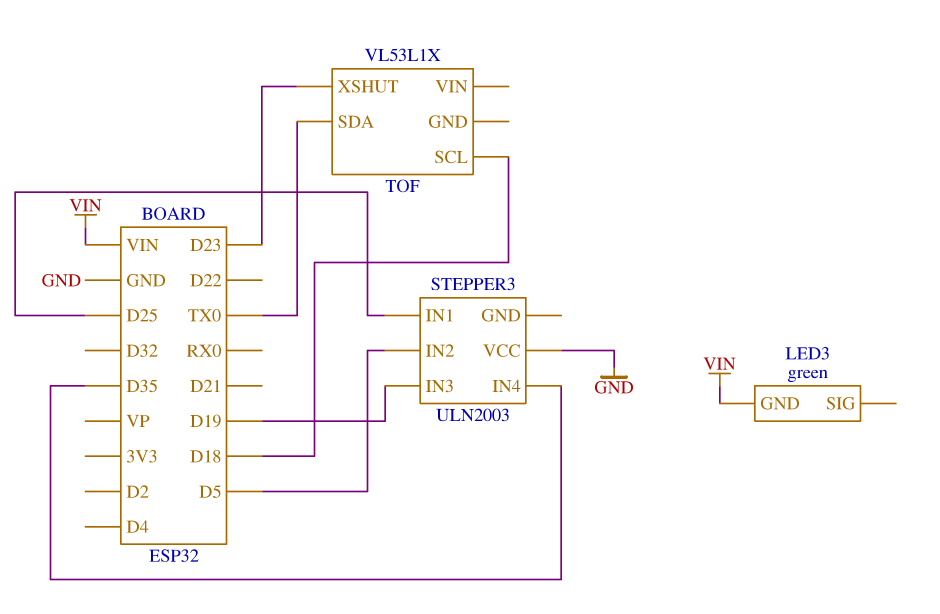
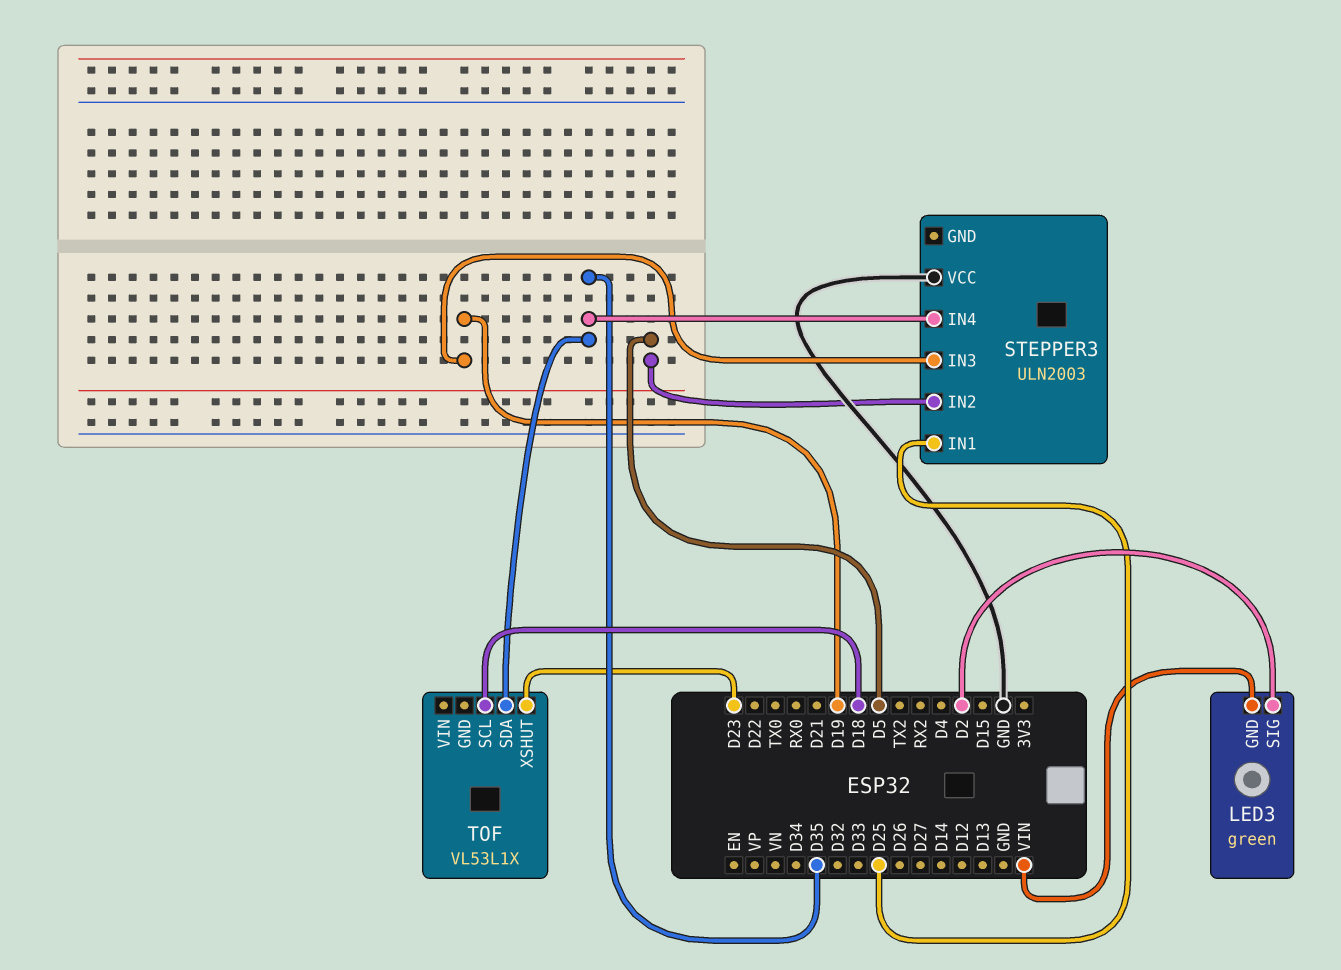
LED3 pin SIG: none -> D2
TOF pin SDA: TX0 -> D35

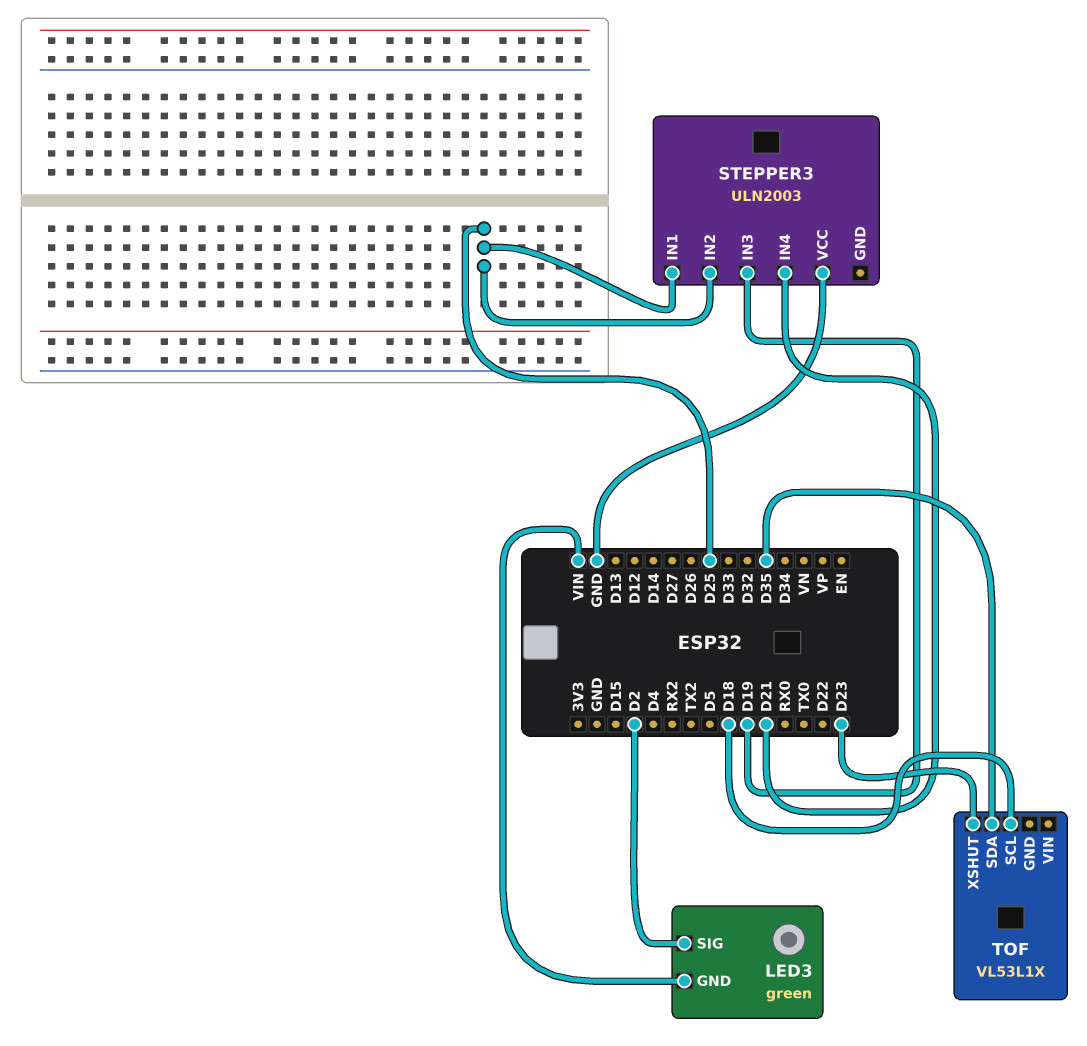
STEPPER3 pin IN2: D5 -> D25
STEPPER3 pin IN4: D35 -> D21

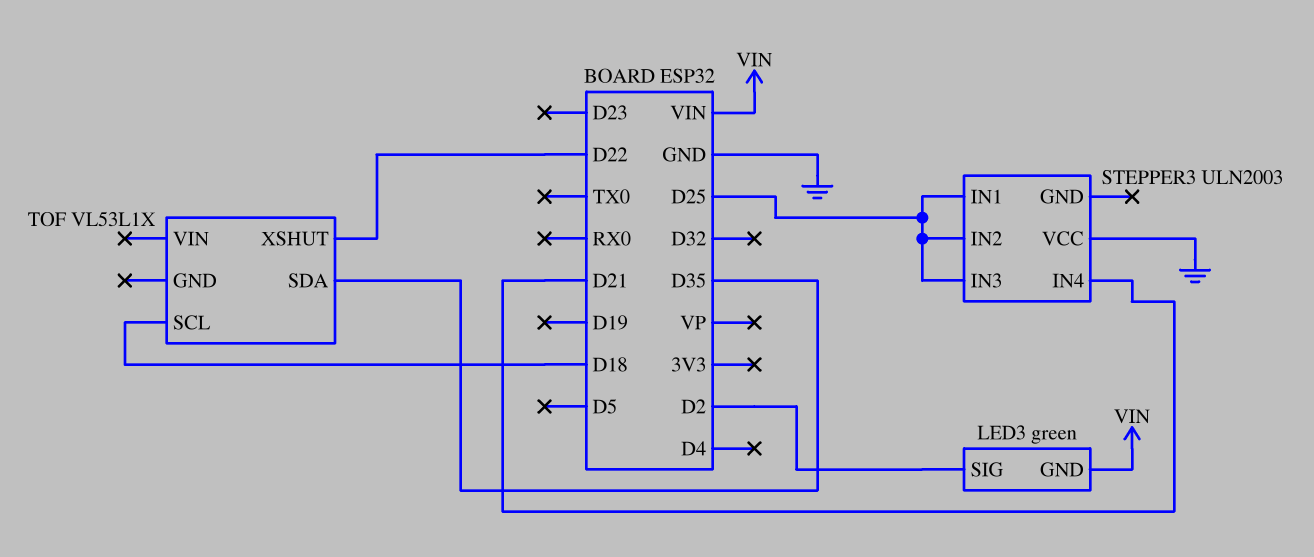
STEPPER3 pin IN3: D19 -> D25
TOF pin XSHUT: D23 -> D22

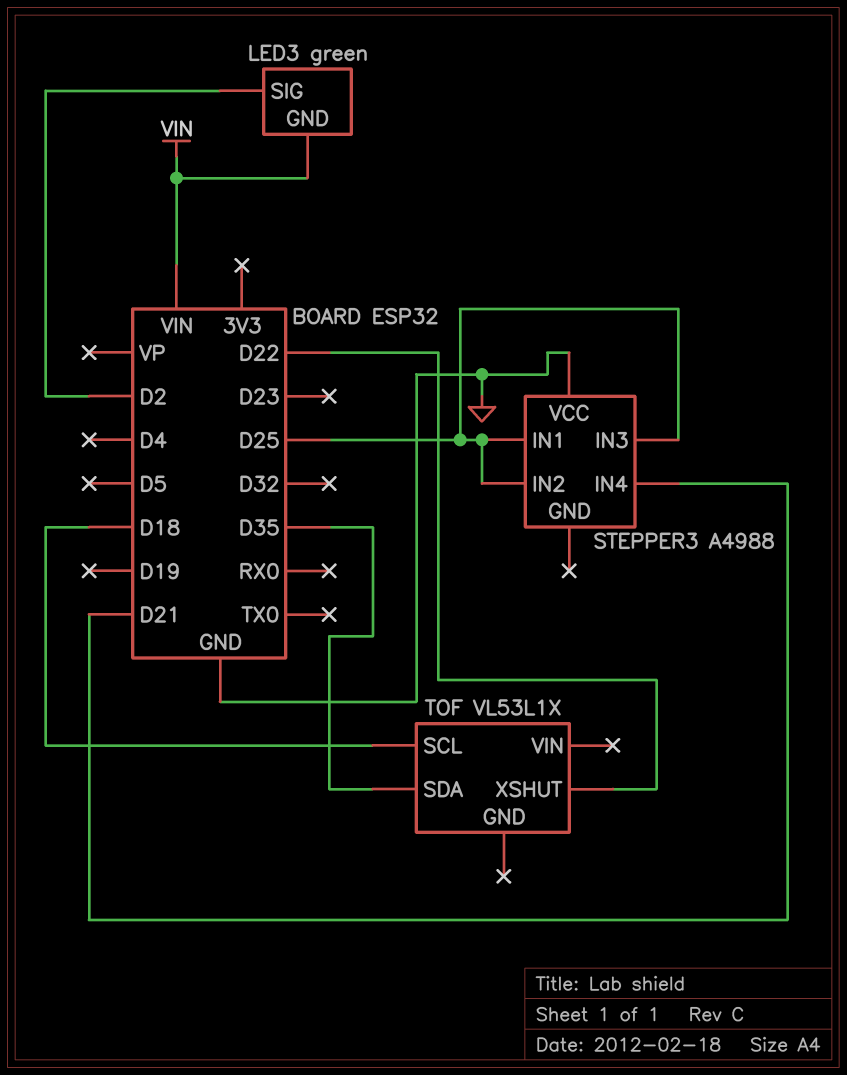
STEPPER3: ULN2003 -> A4988

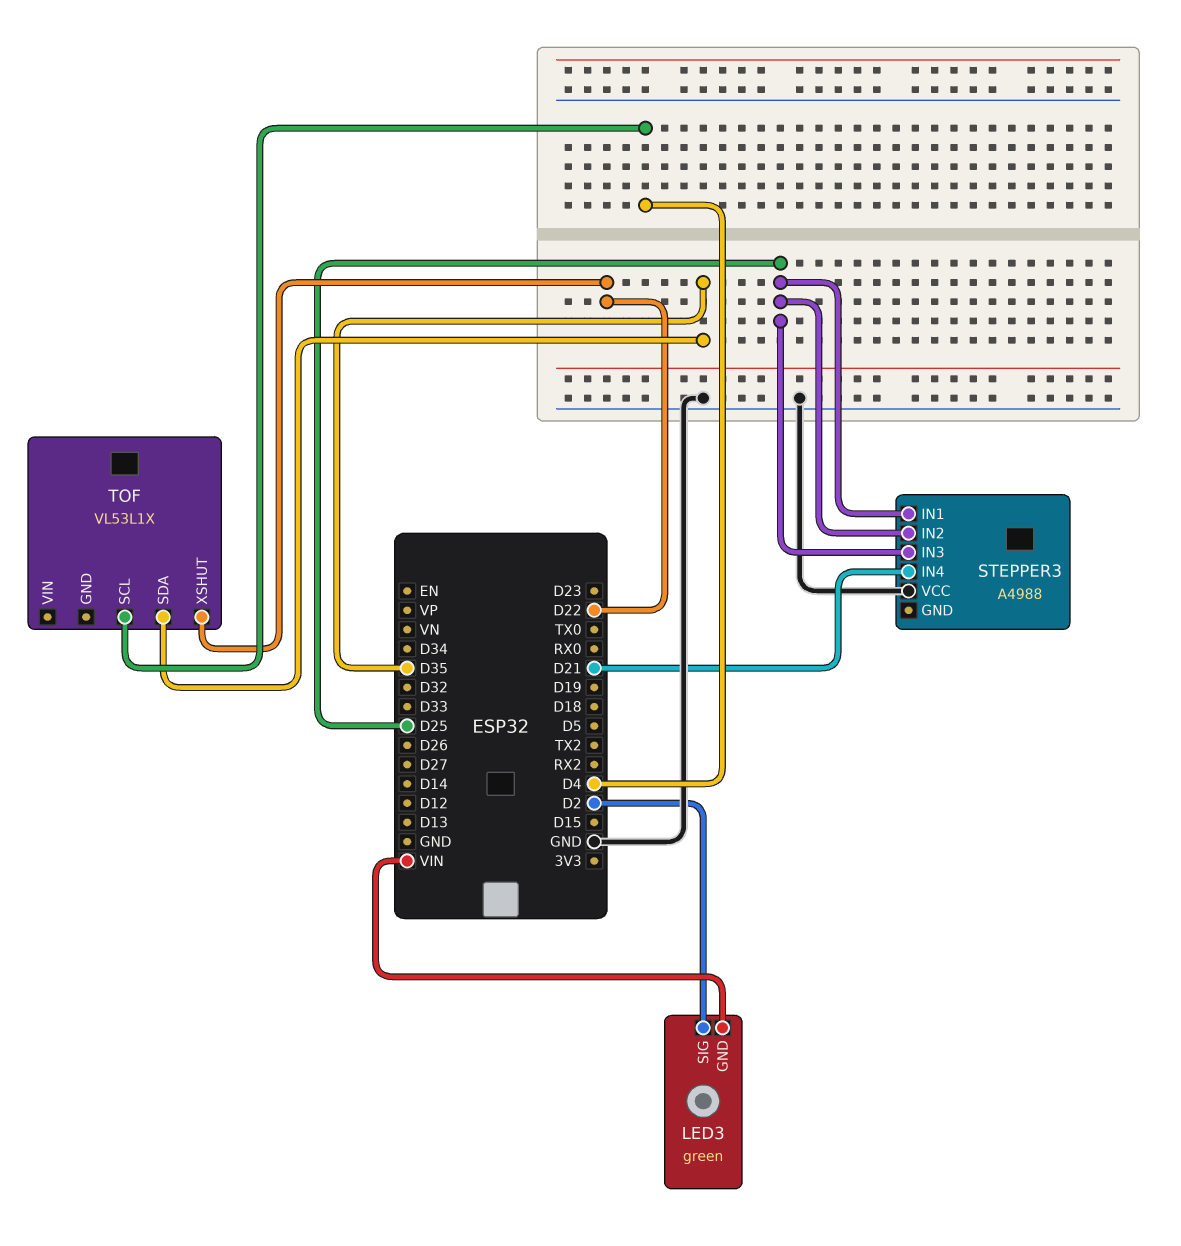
TOF pin SCL: D18 -> D4

